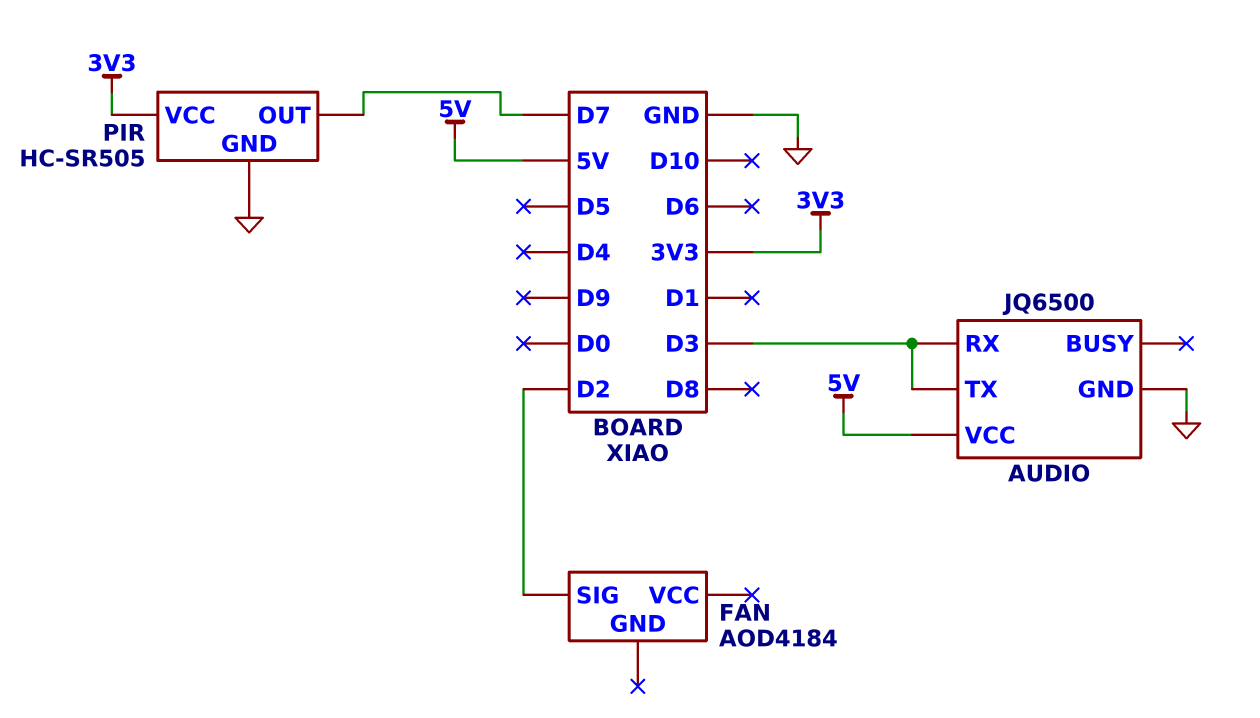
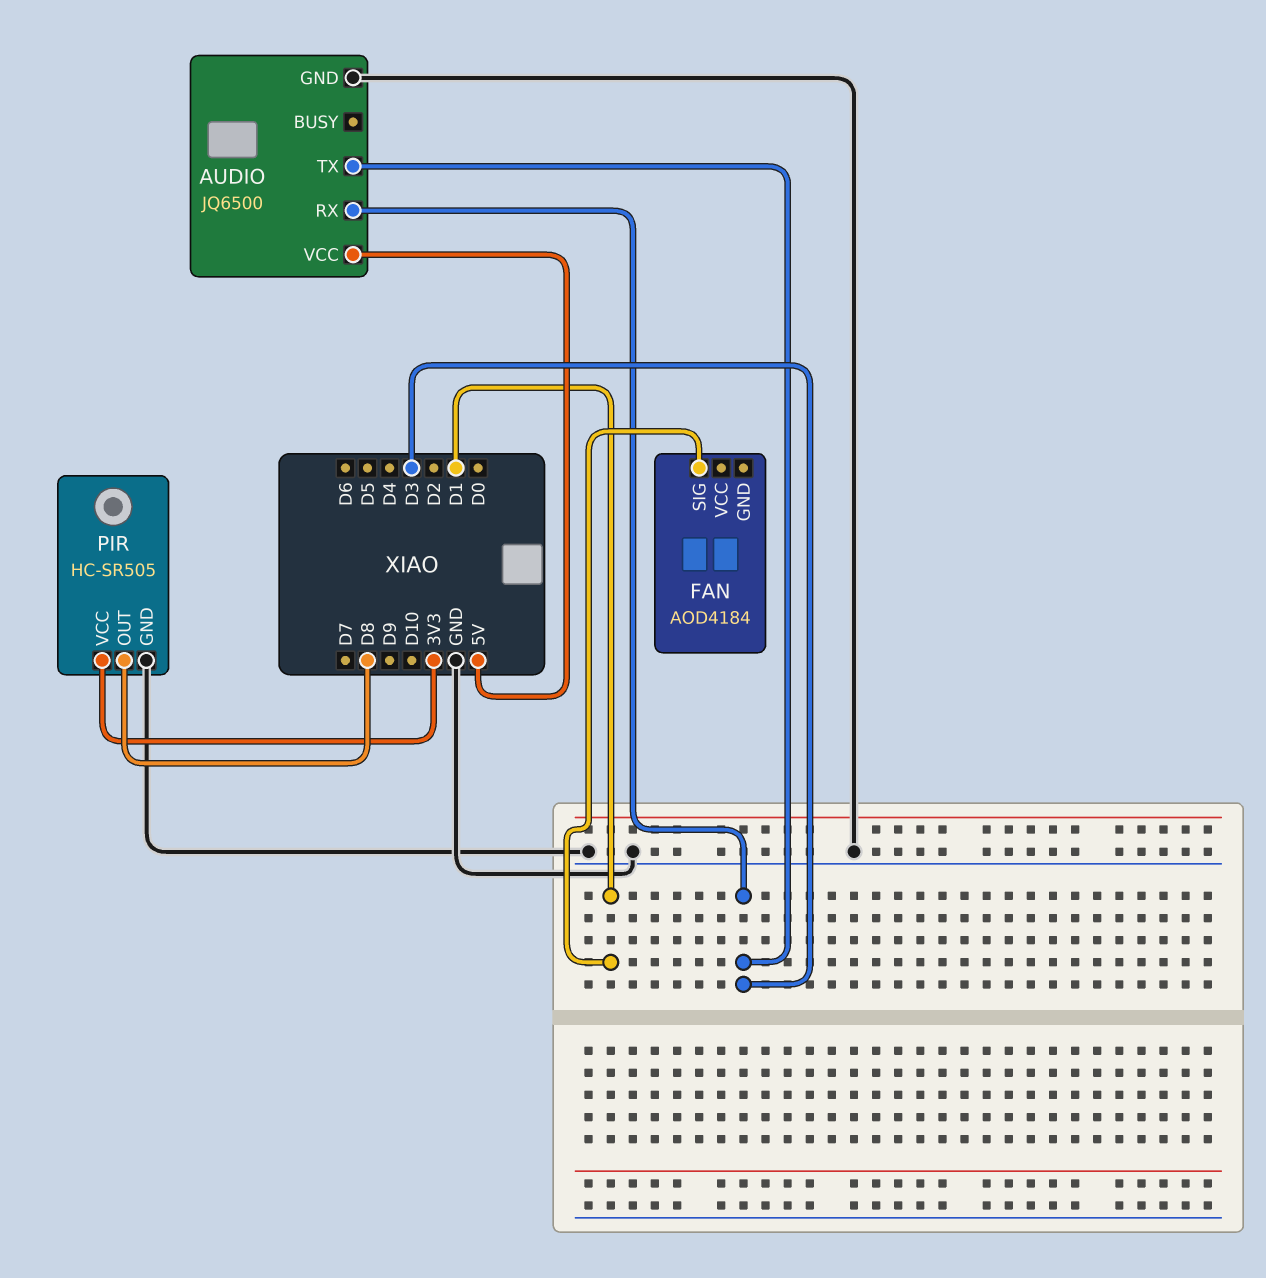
FAN pin SIG: D2 -> D1
PIR pin OUT: D7 -> D8

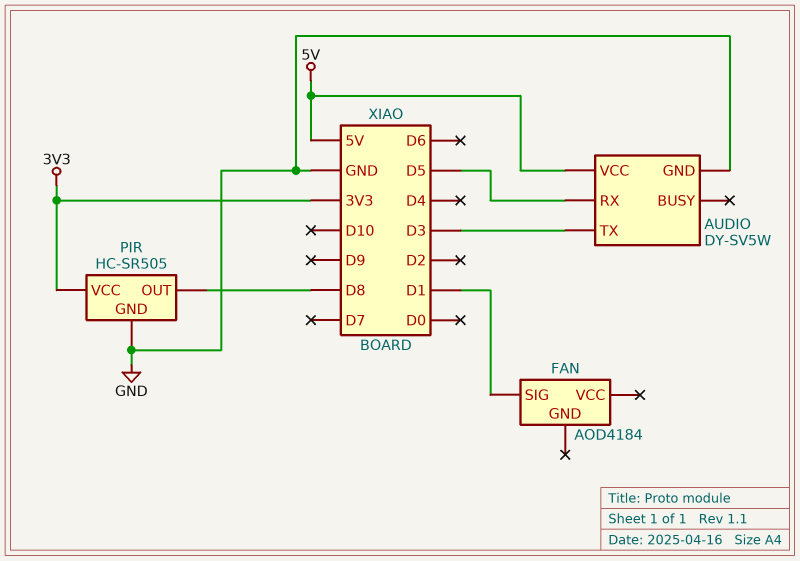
AUDIO: JQ6500 -> DY-SV5W
AUDIO pin RX: D3 -> D5

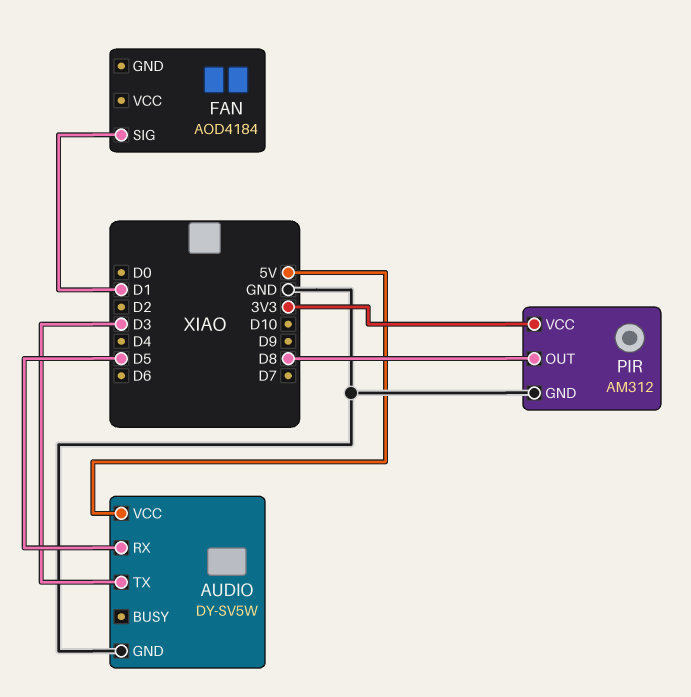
PIR: HC-SR505 -> AM312

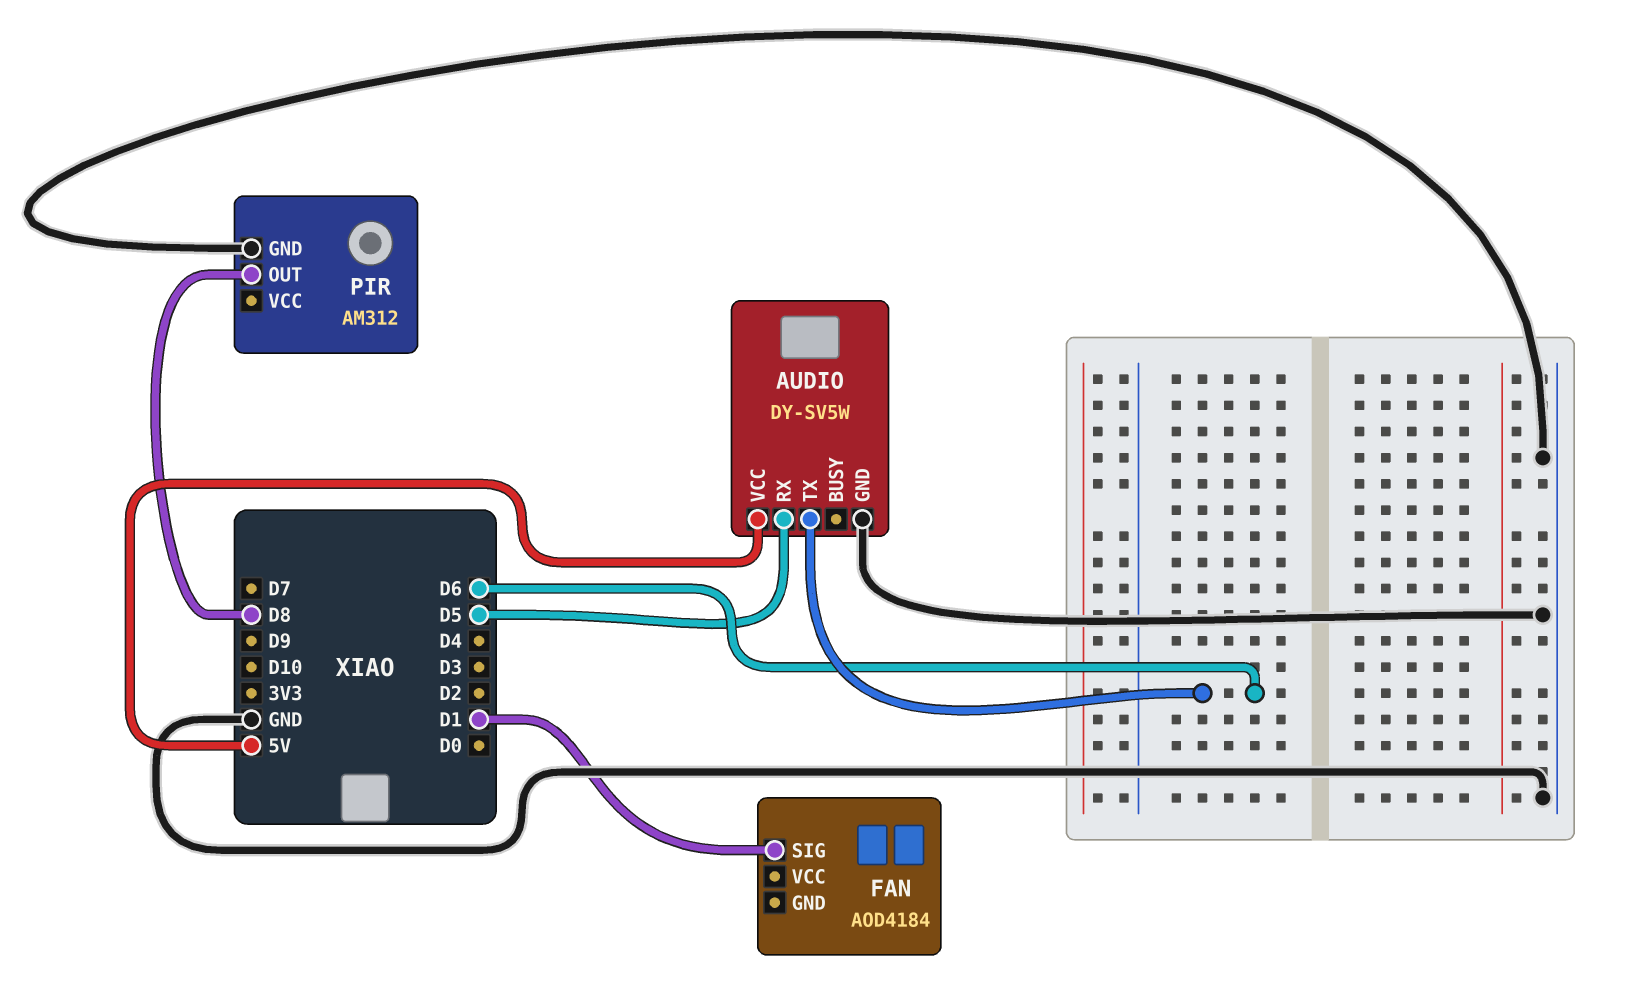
AUDIO pin TX: D3 -> D6
PIR pin VCC: 3V3 -> none

